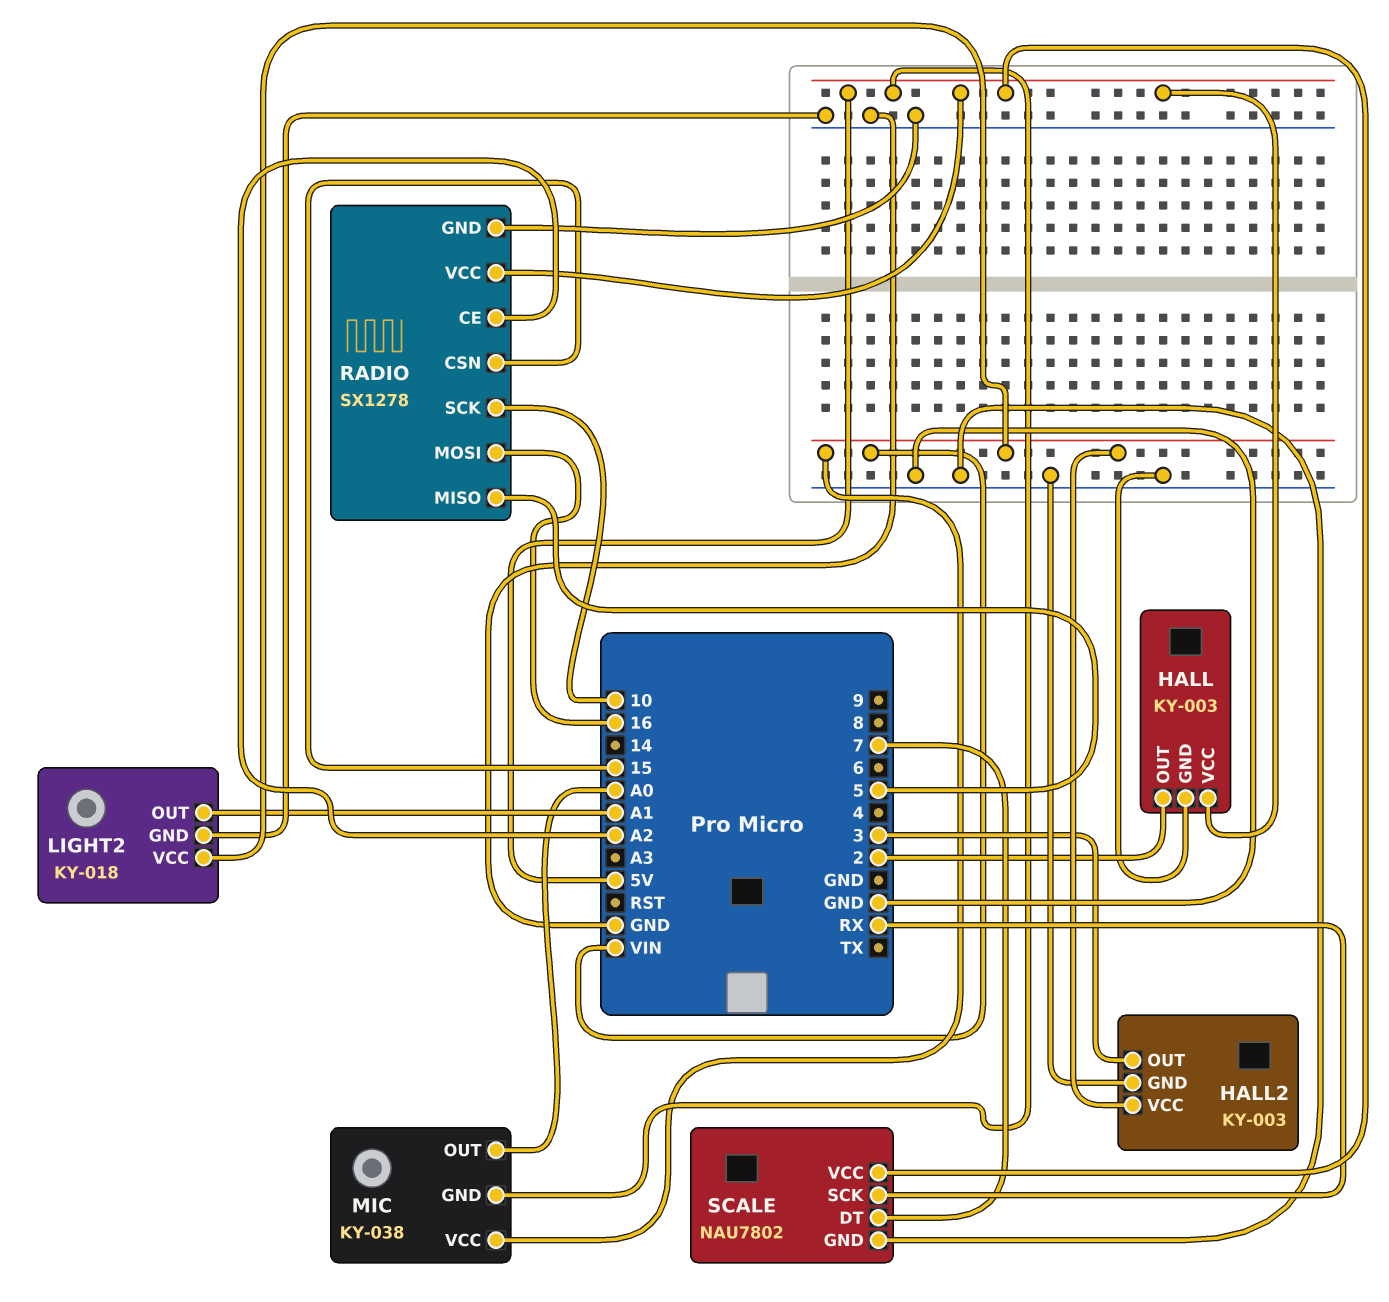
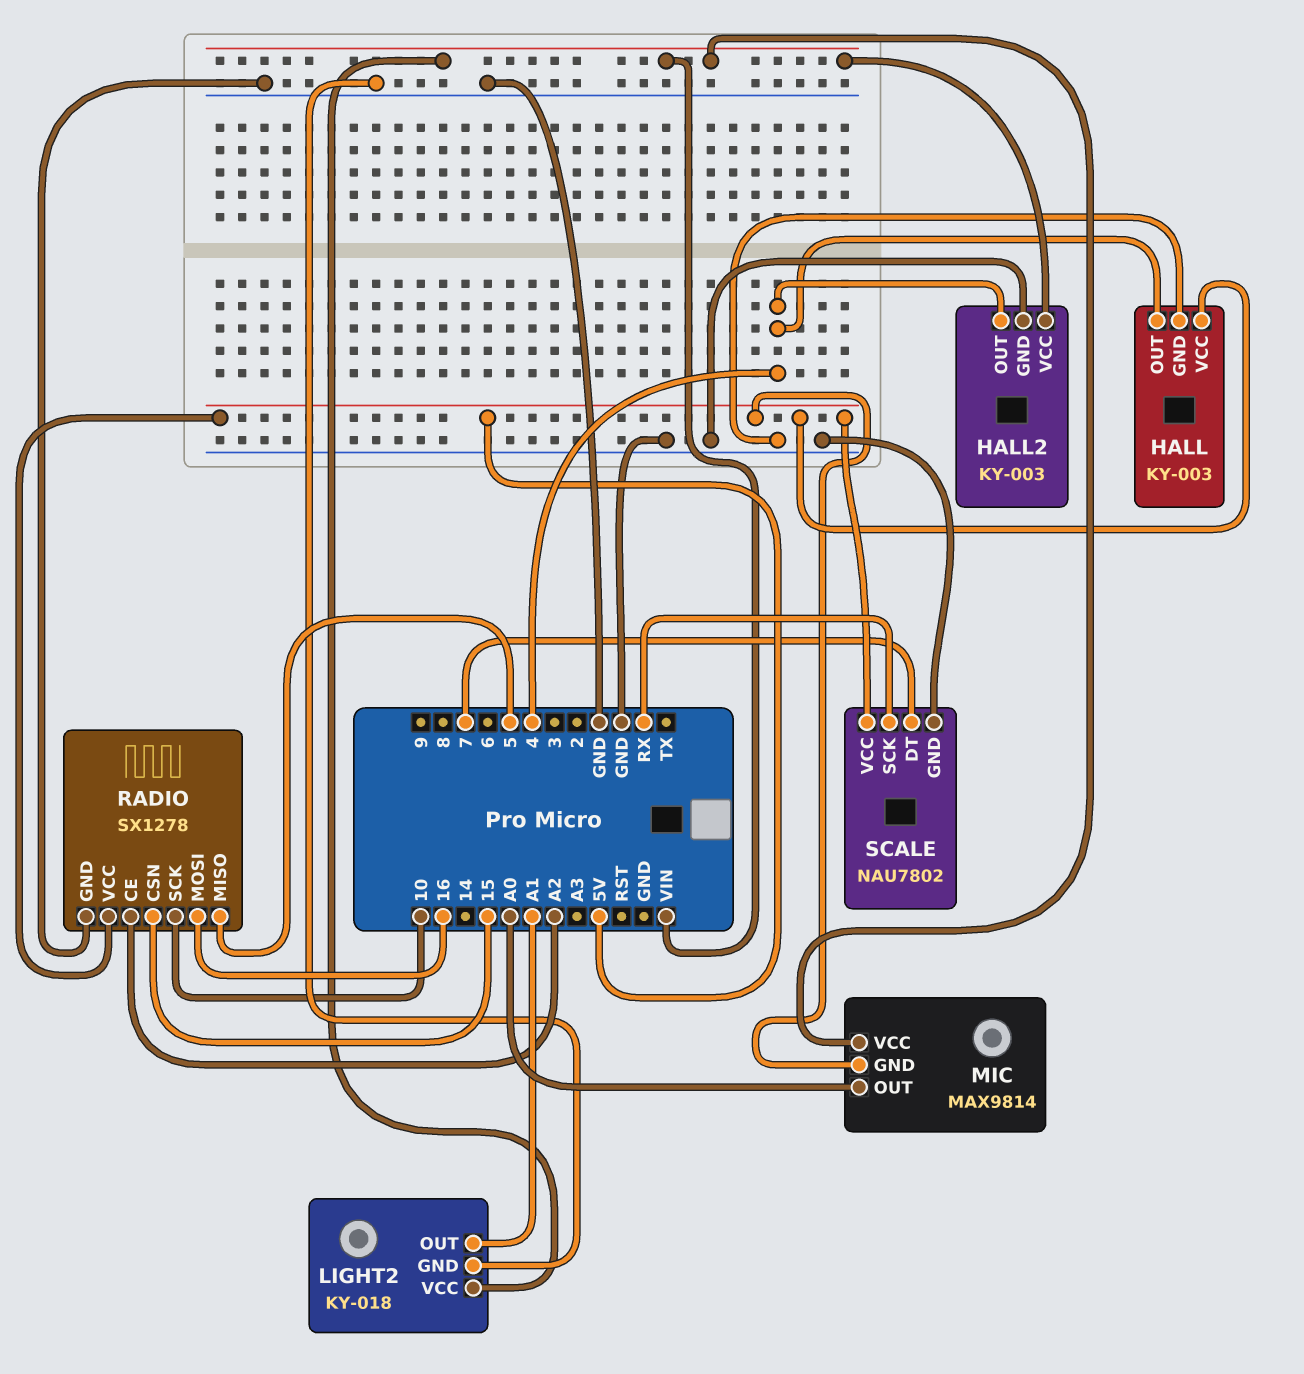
HALL pin OUT: 2 -> 4
HALL2 pin OUT: 3 -> 4
MIC: KY-038 -> MAX9814

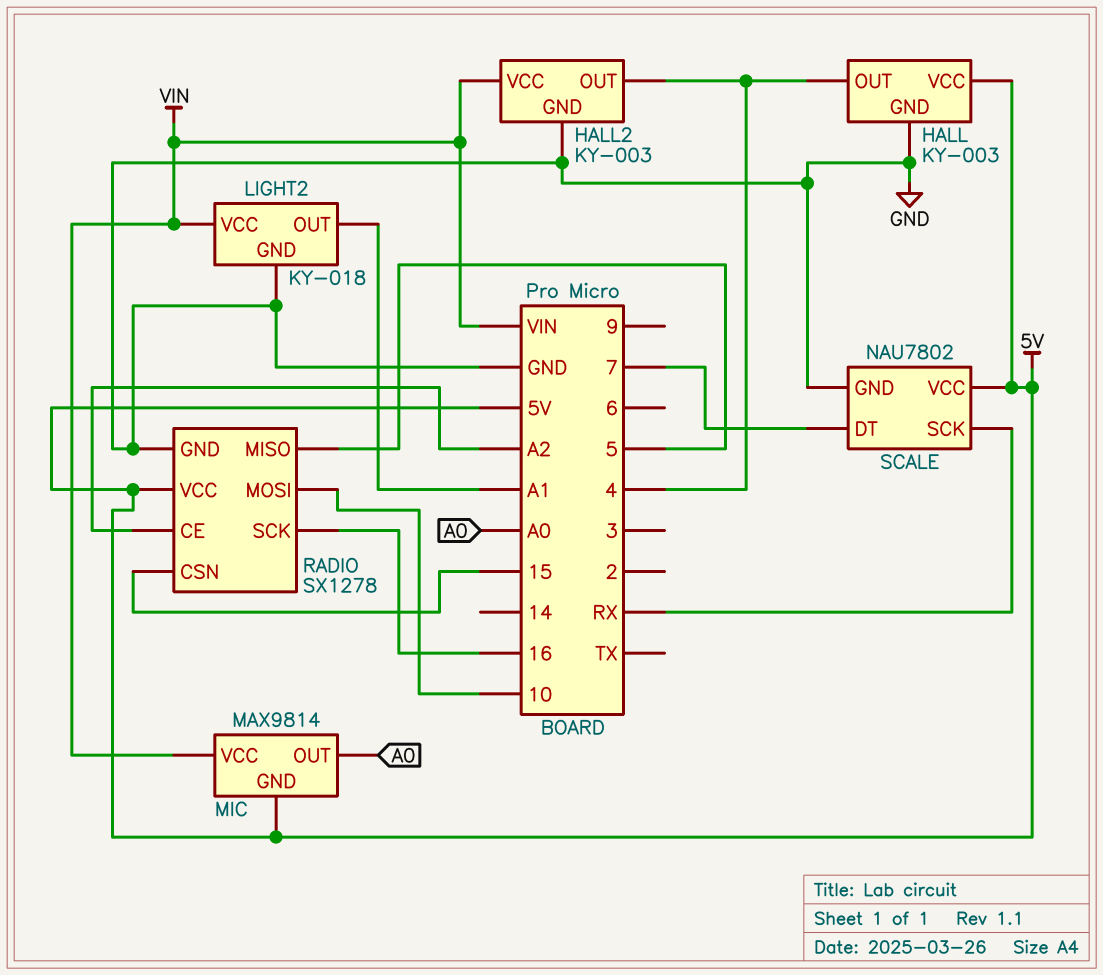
RADIO pin MOSI: 16 -> 10
RADIO pin SCK: 10 -> 16

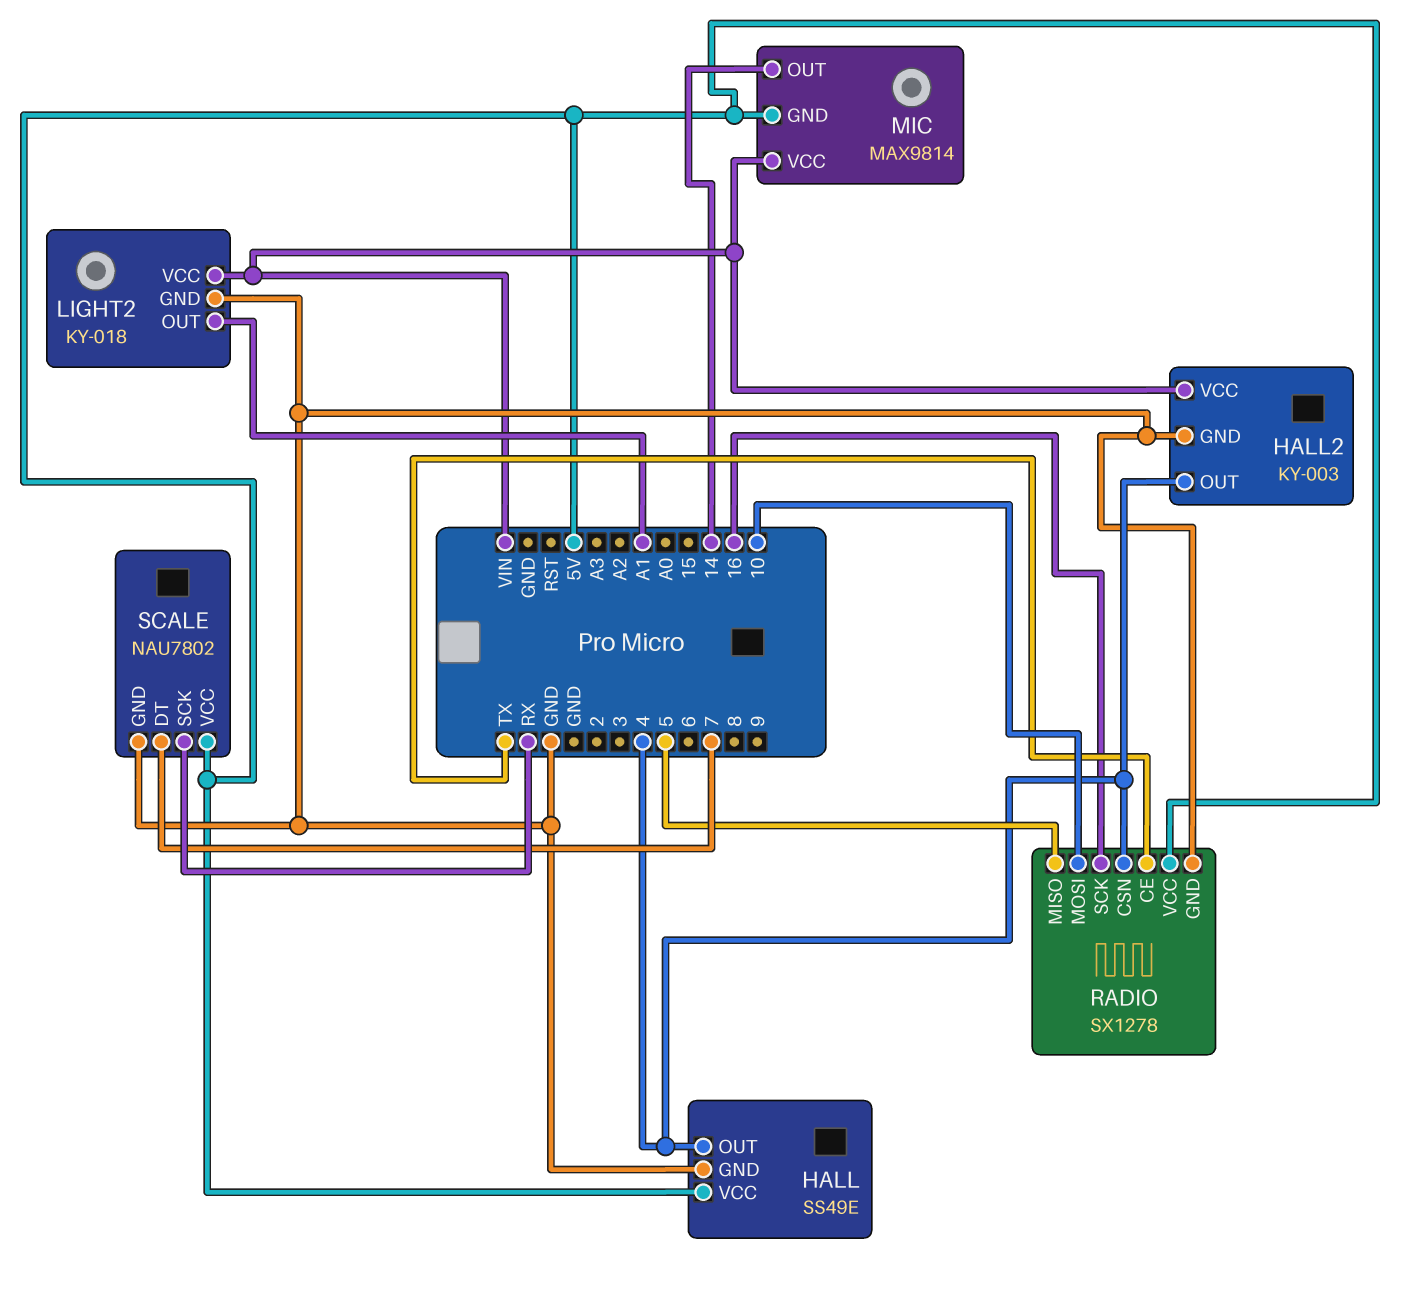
HALL: KY-003 -> SS49E
MIC pin OUT: A0 -> 14
RADIO pin CE: A2 -> TX
RADIO pin CSN: 15 -> 4

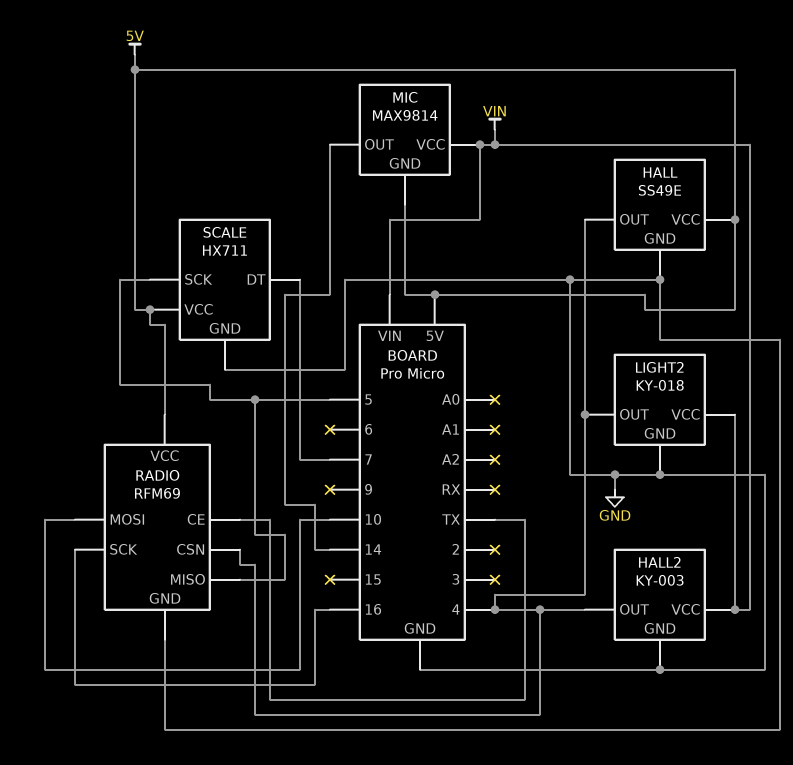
LIGHT2 pin OUT: A1 -> 4
RADIO: SX1278 -> RFM69
SCALE: NAU7802 -> HX711
SCALE pin SCK: RX -> 5

